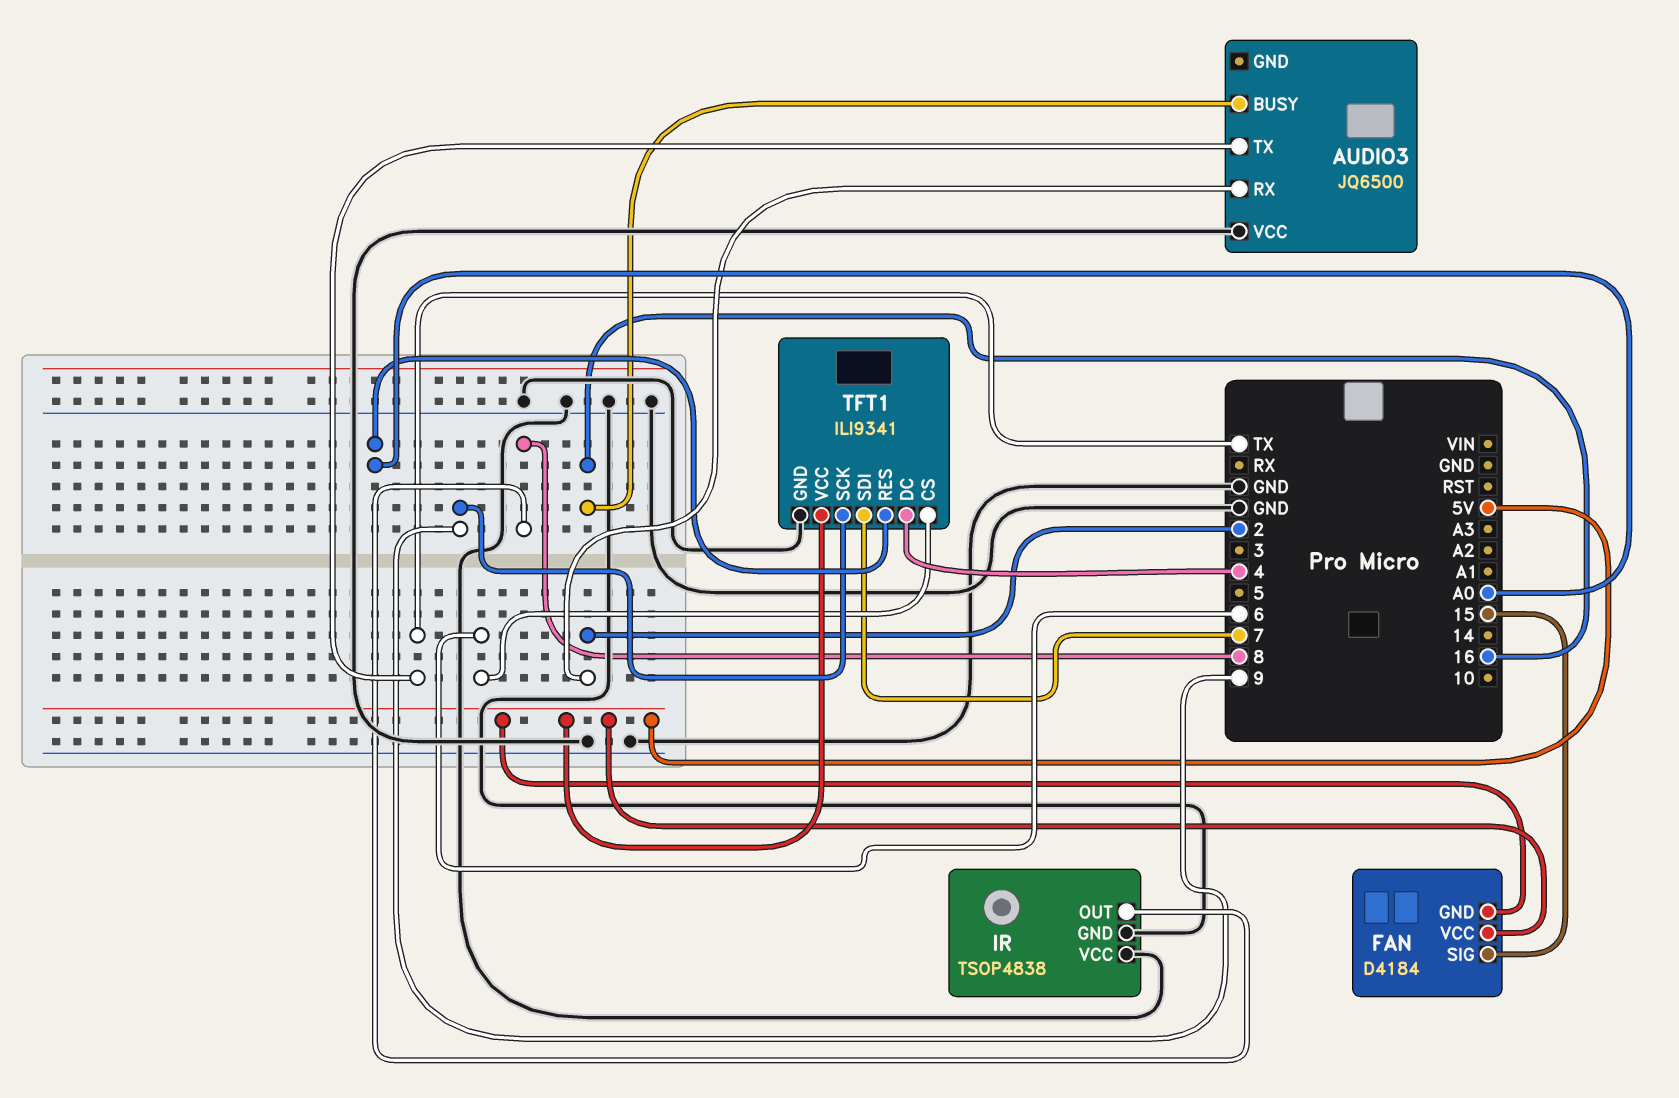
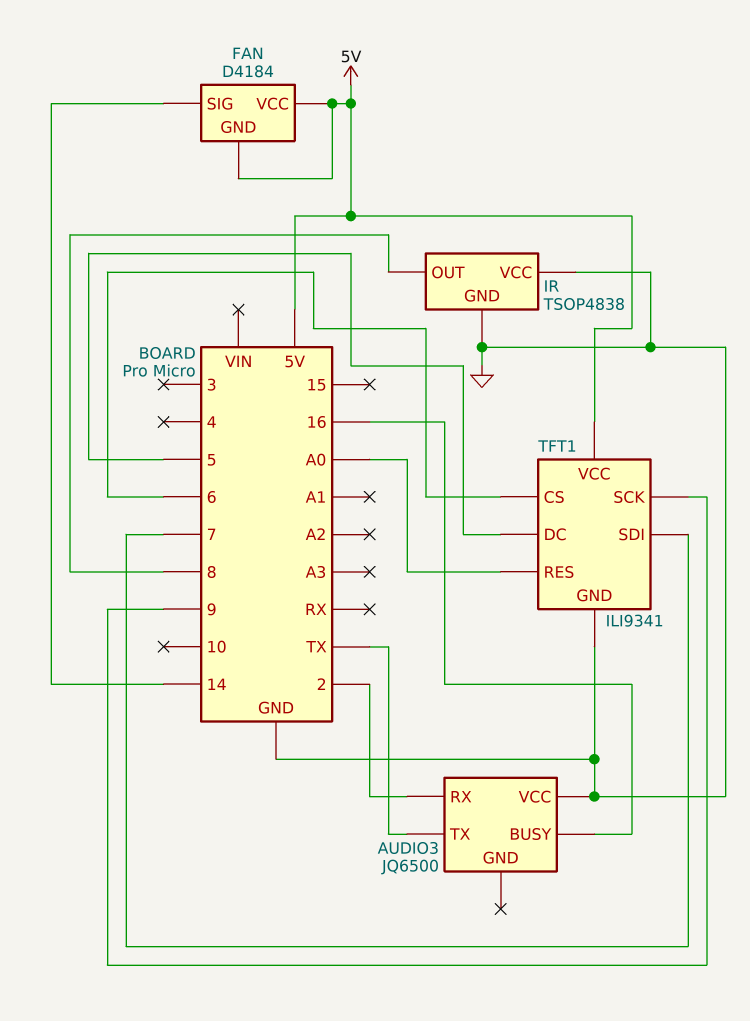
FAN pin SIG: 15 -> 14
TFT1 pin DC: 4 -> 5

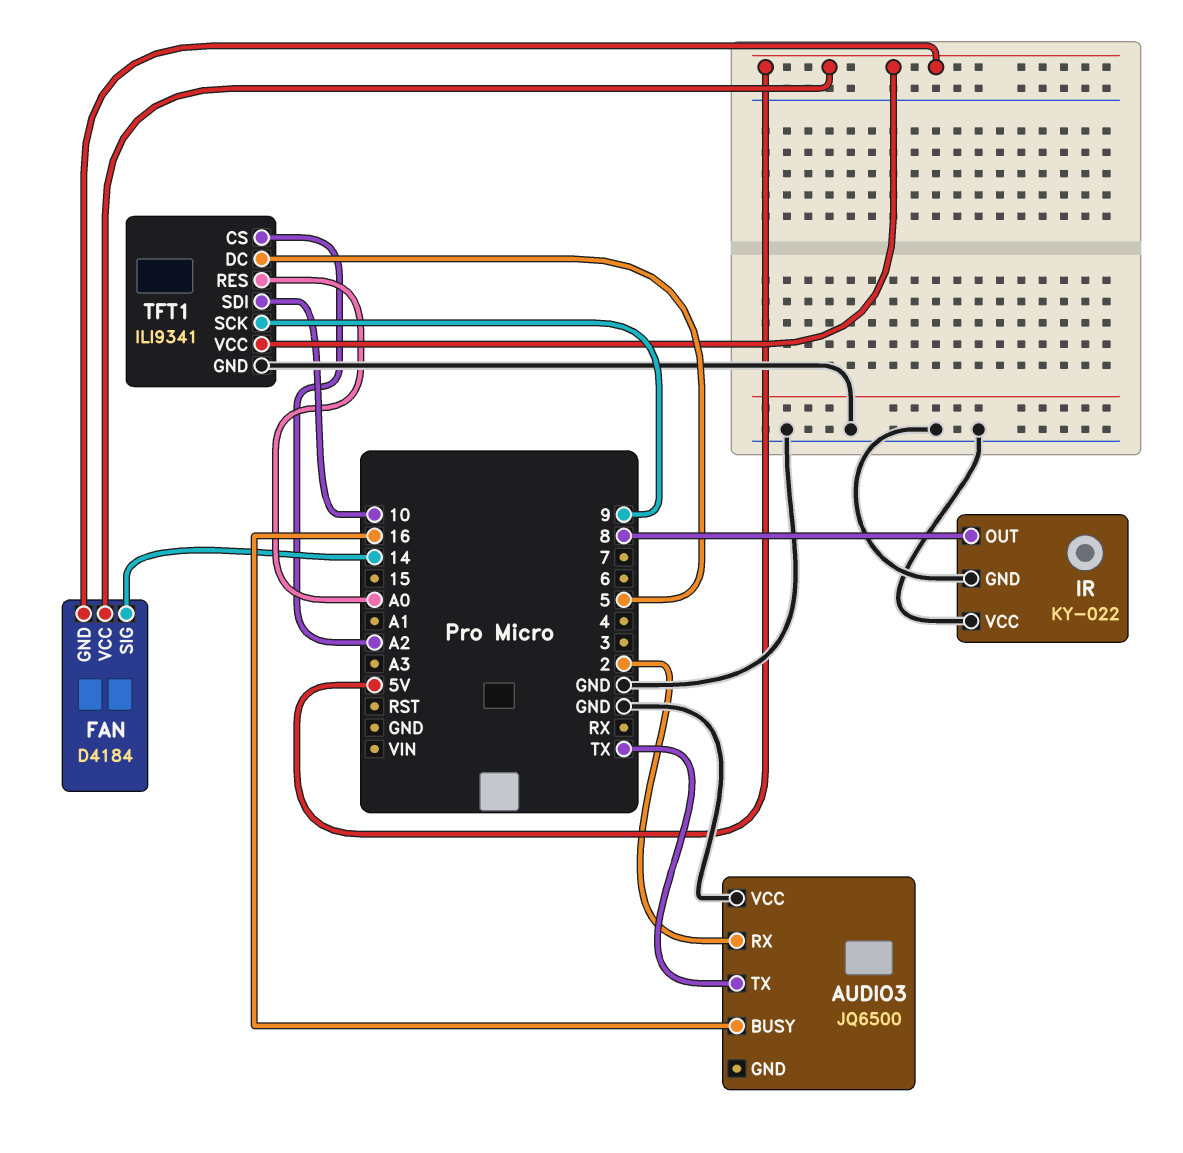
IR: TSOP4838 -> KY-022
TFT1 pin CS: 6 -> A2
TFT1 pin SDI: 7 -> 10

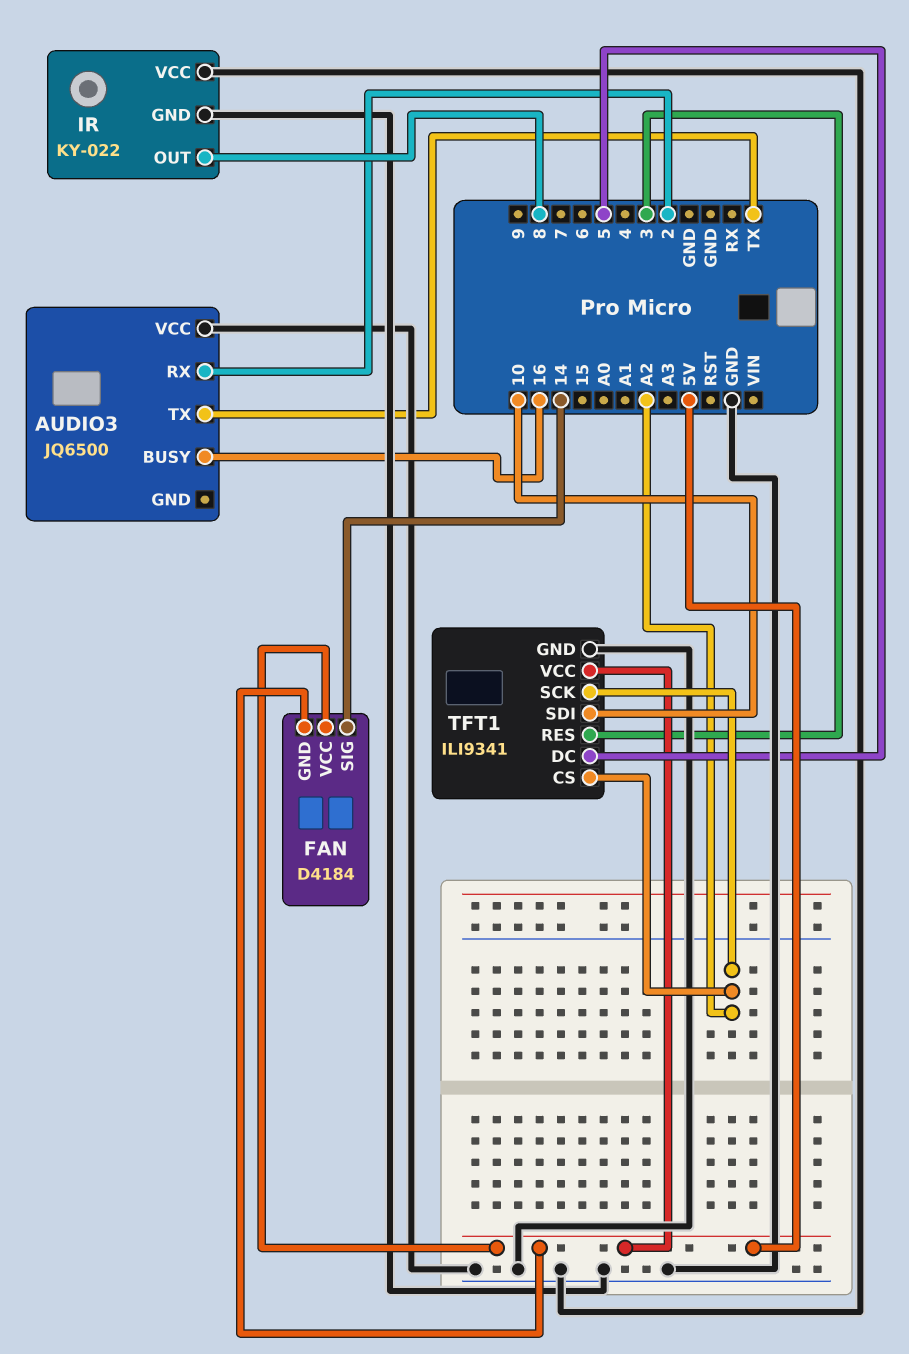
TFT1 pin RES: A0 -> 3
TFT1 pin SCK: 9 -> A2

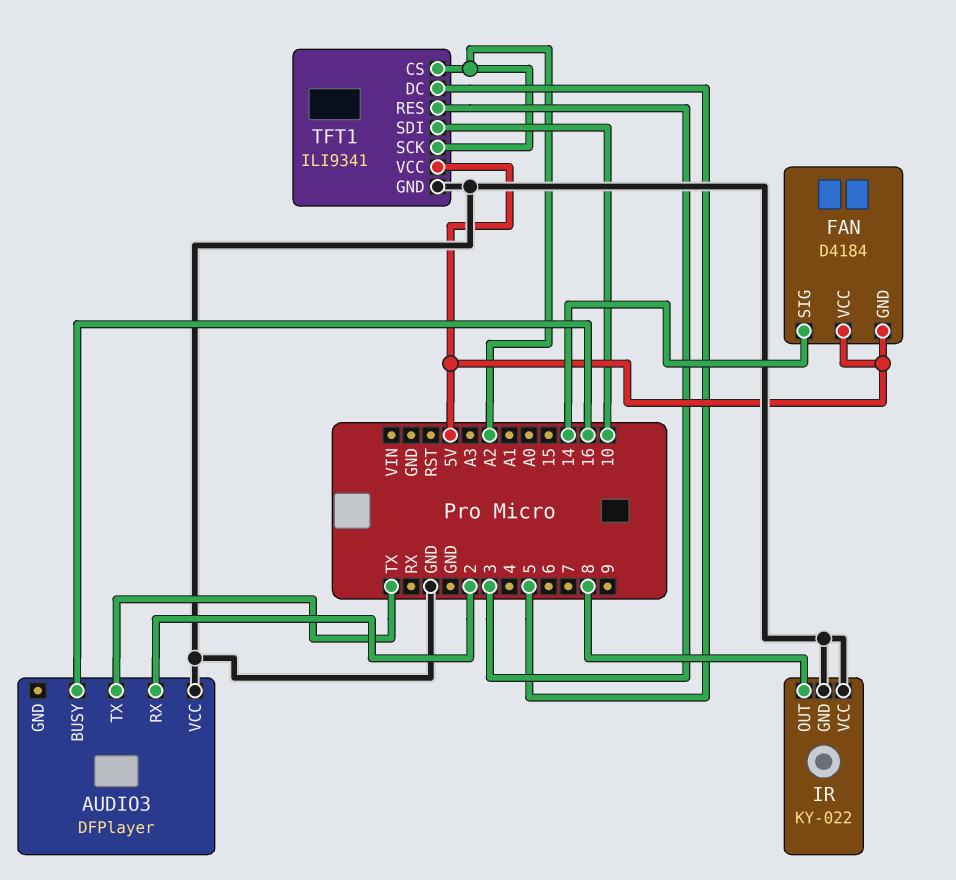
AUDIO3: JQ6500 -> DFPlayer

